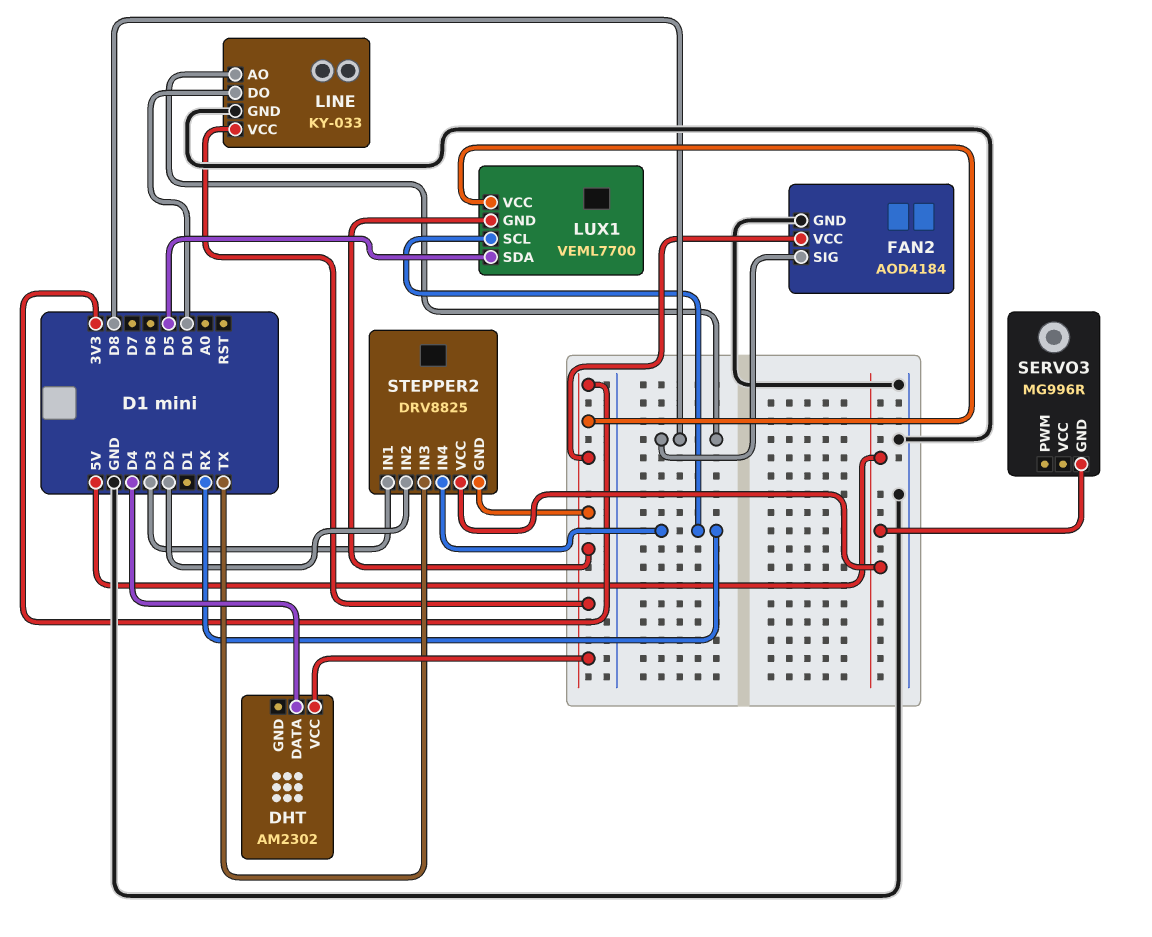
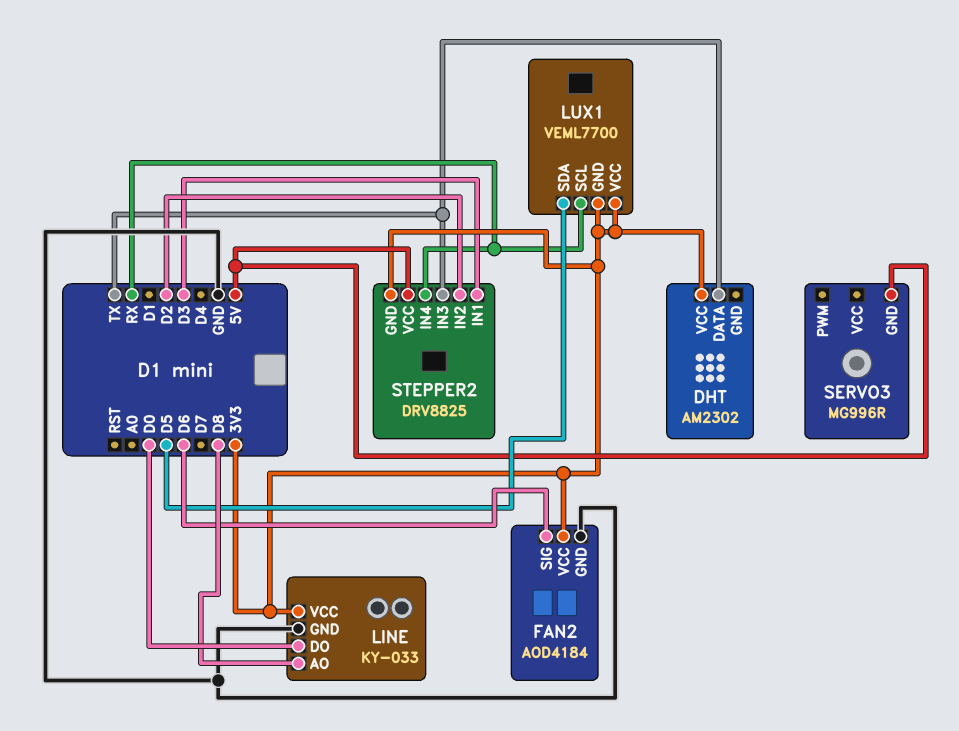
DHT pin DATA: D4 -> TX
FAN2 pin SIG: D8 -> D6

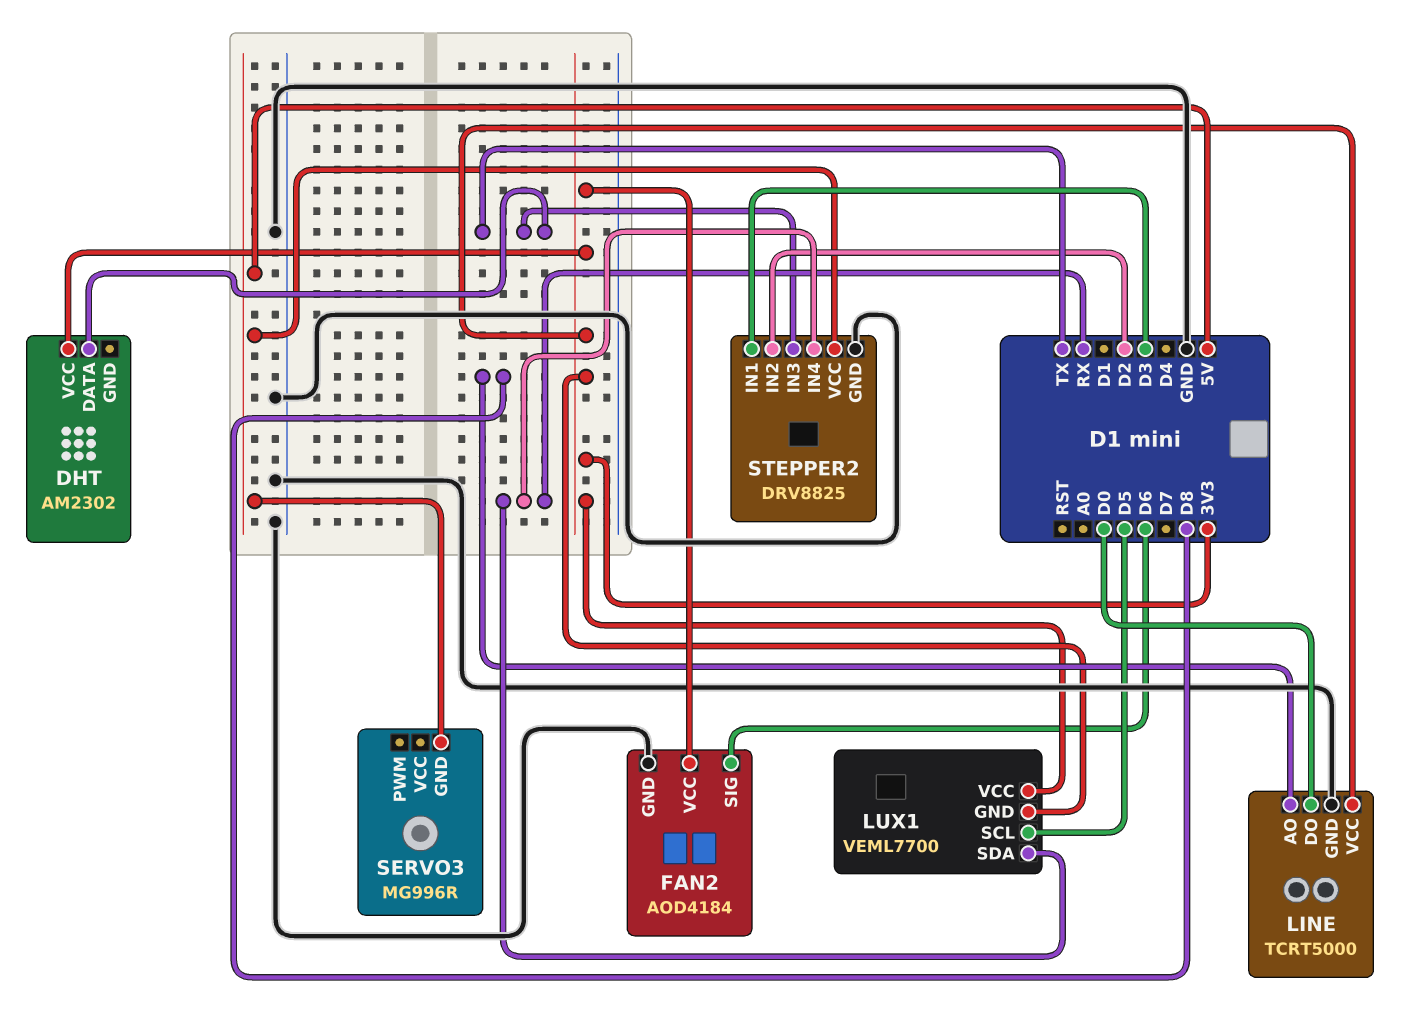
LINE: KY-033 -> TCRT5000
LUX1 pin SCL: RX -> D5
LUX1 pin SDA: D5 -> RX
STEPPER2 pin GND: 3V3 -> GND

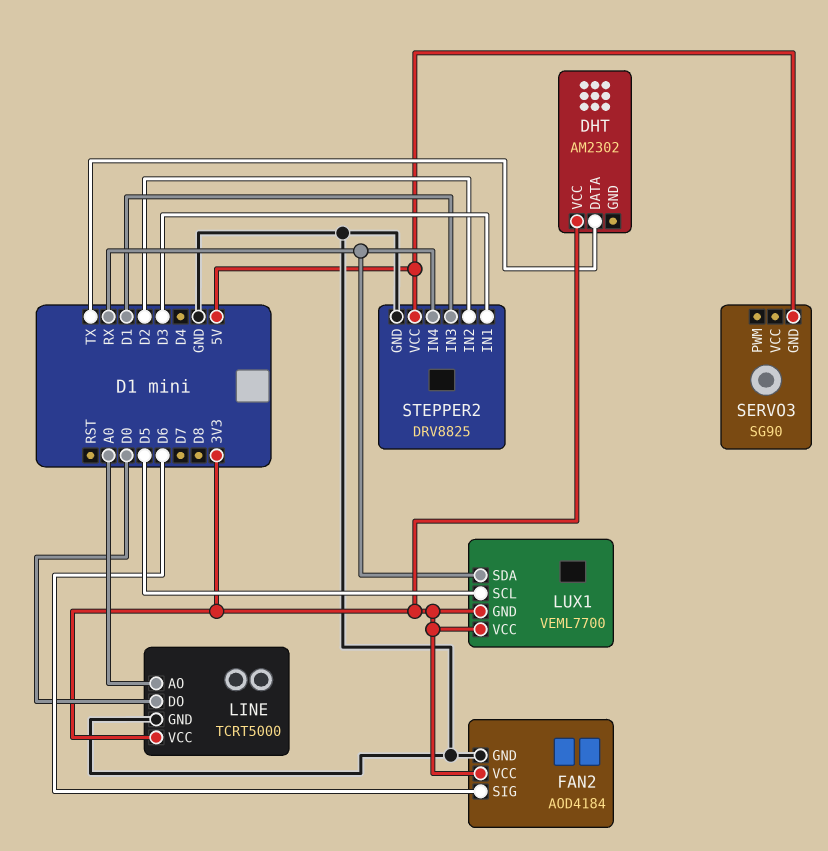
LINE pin AO: D8 -> A0
SERVO3: MG996R -> SG90
STEPPER2 pin IN3: TX -> D1

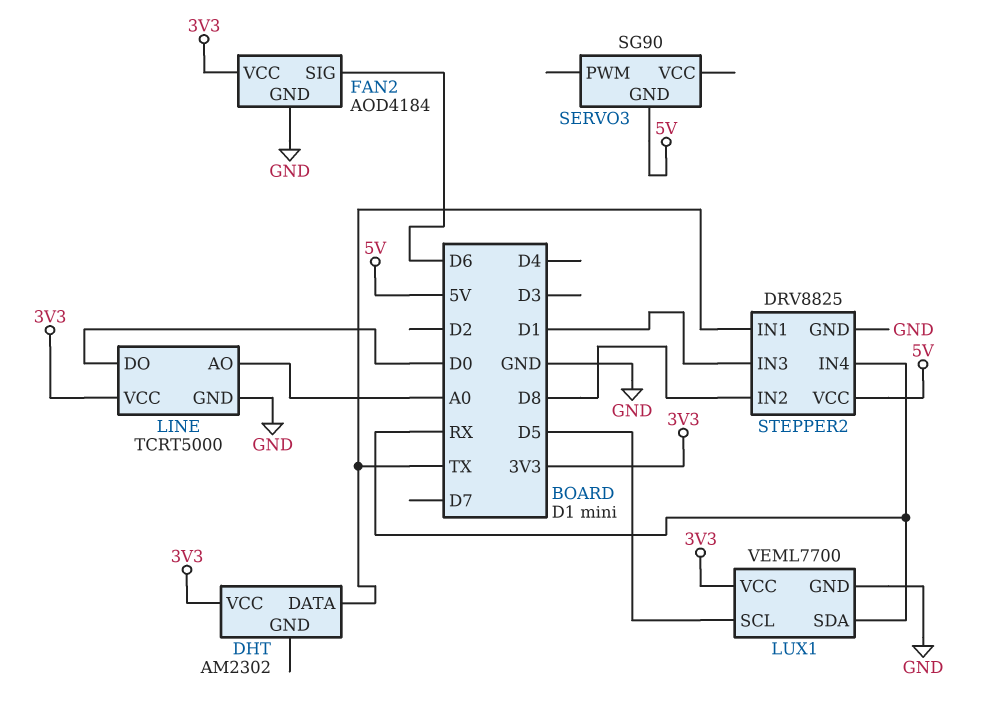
LUX1 pin GND: 3V3 -> GND
STEPPER2 pin IN1: D3 -> TX
STEPPER2 pin IN2: D2 -> D8

